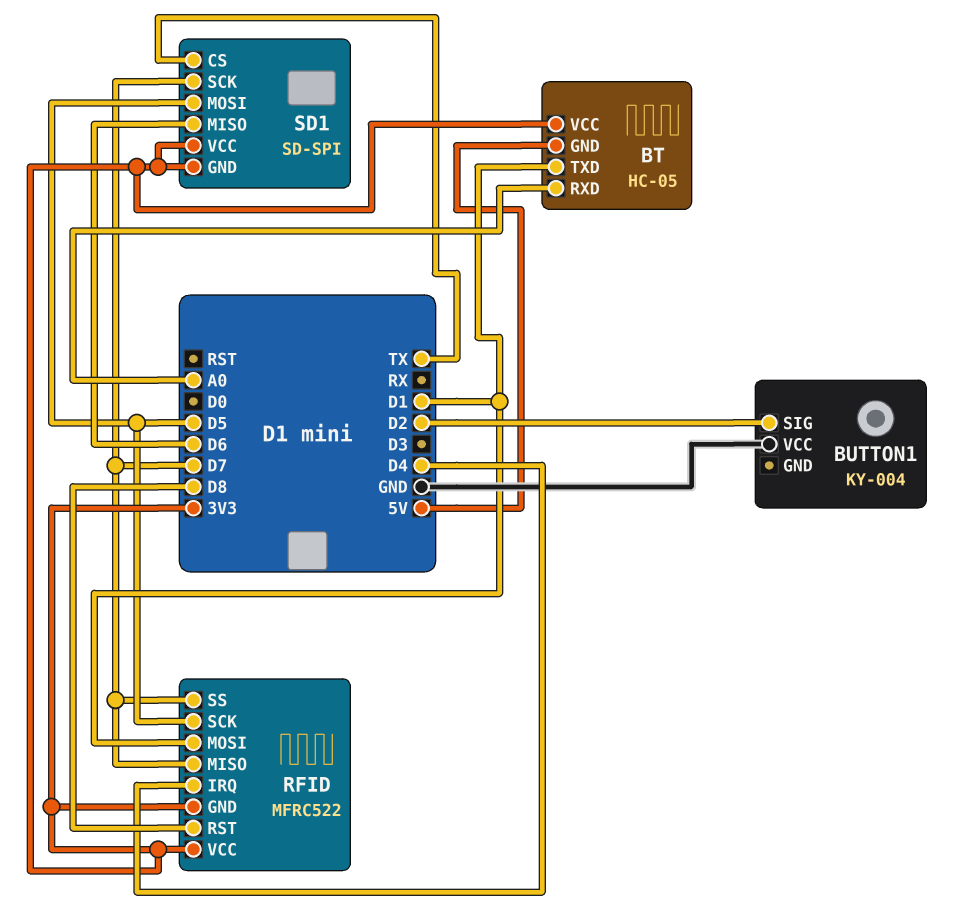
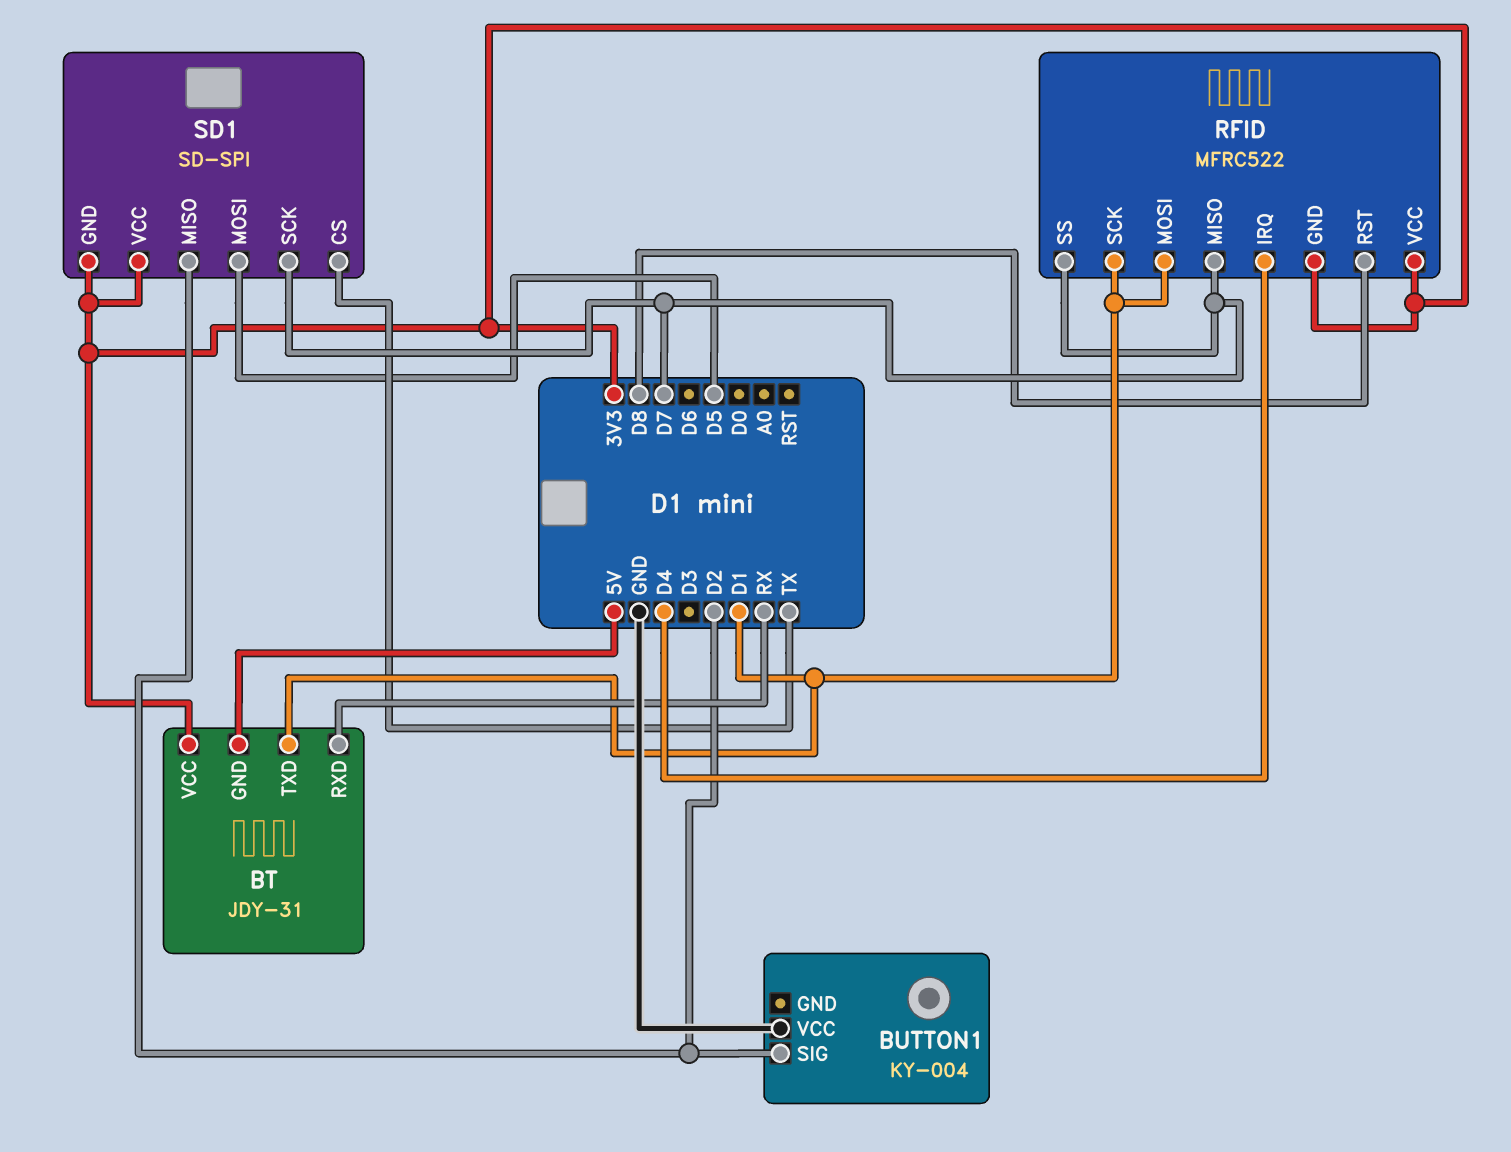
BT: HC-05 -> JDY-31
BT pin RXD: A0 -> RX
RFID pin SCK: D5 -> D1
SD1 pin MISO: D6 -> D2

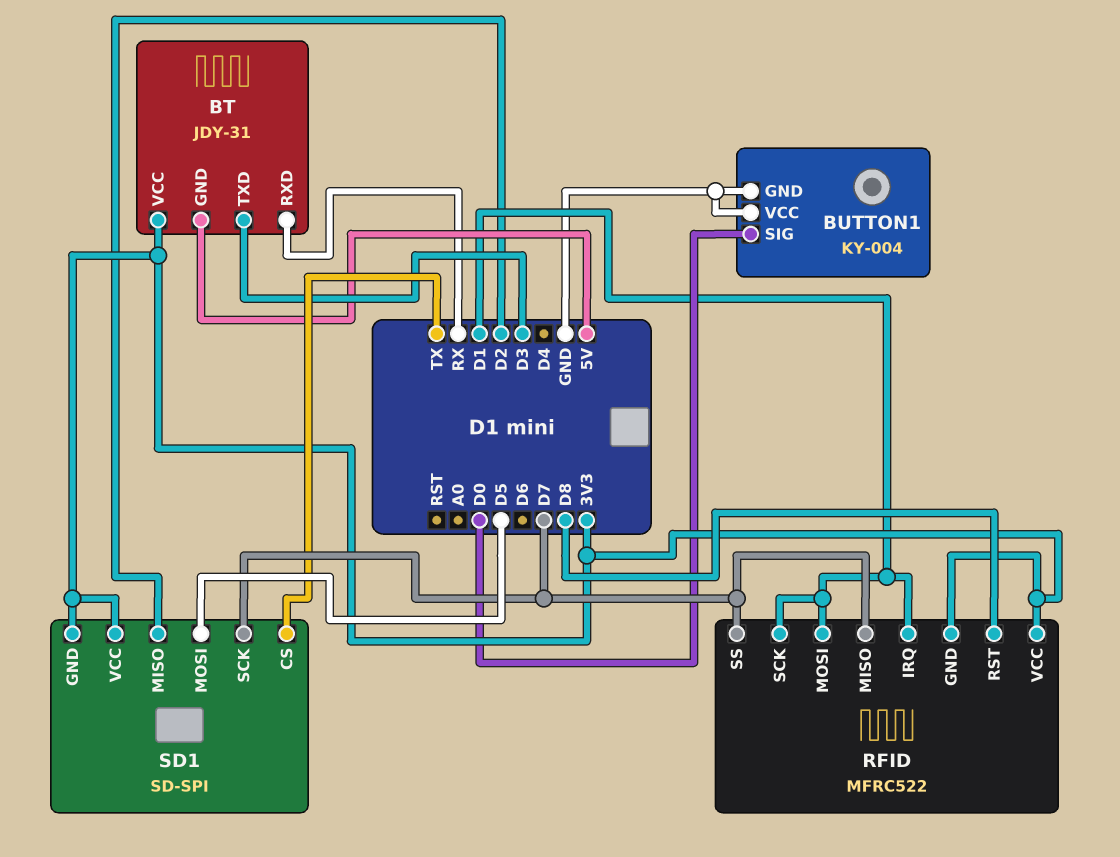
BT pin TXD: D1 -> D3
BUTTON1 pin GND: none -> GND
BUTTON1 pin SIG: D2 -> D0
RFID pin IRQ: D4 -> D1

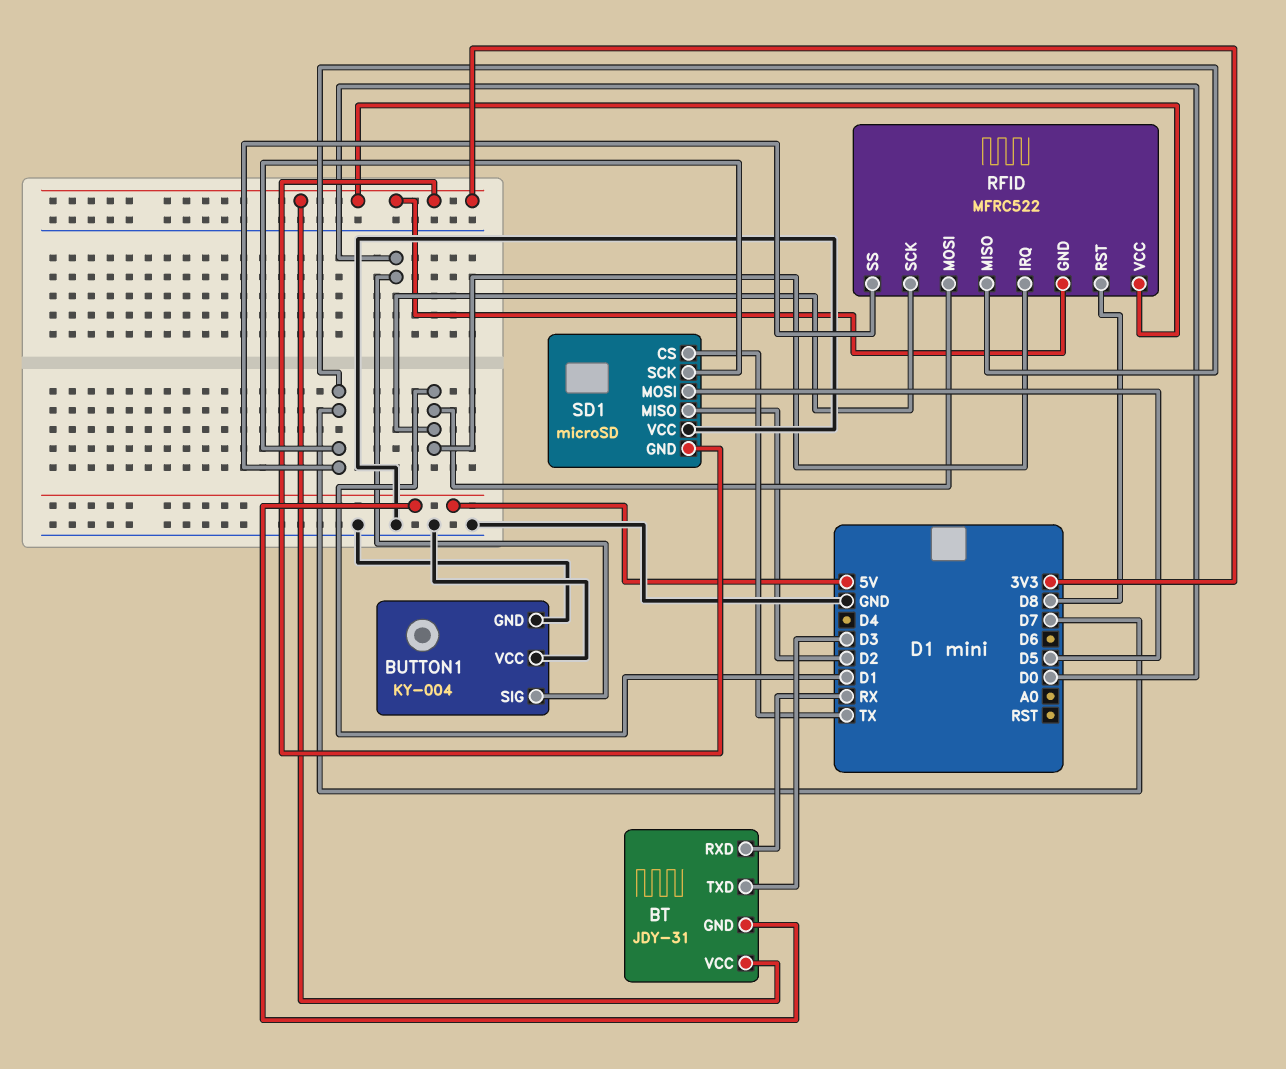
SD1: SD-SPI -> microSD
SD1 pin VCC: 3V3 -> GND

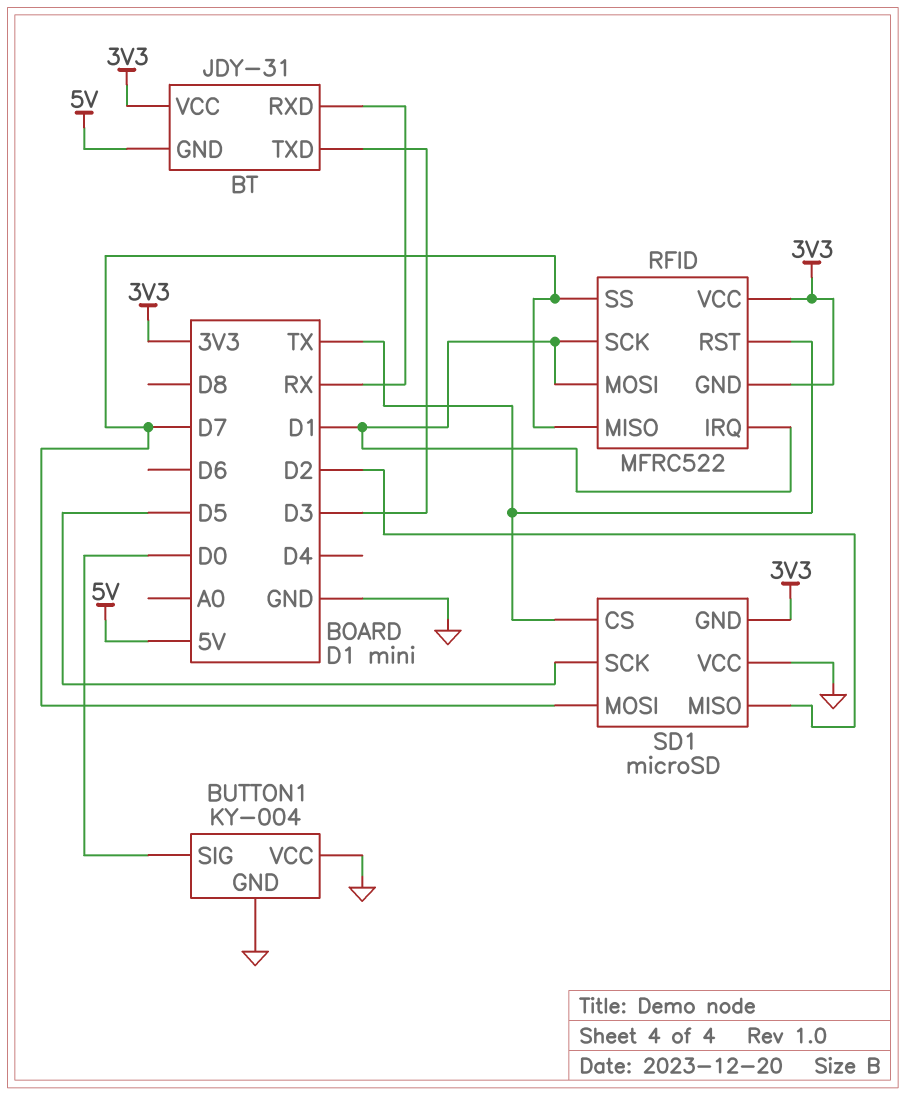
RFID pin RST: D8 -> TX
SD1 pin MOSI: D5 -> D7
SD1 pin SCK: D7 -> D5

